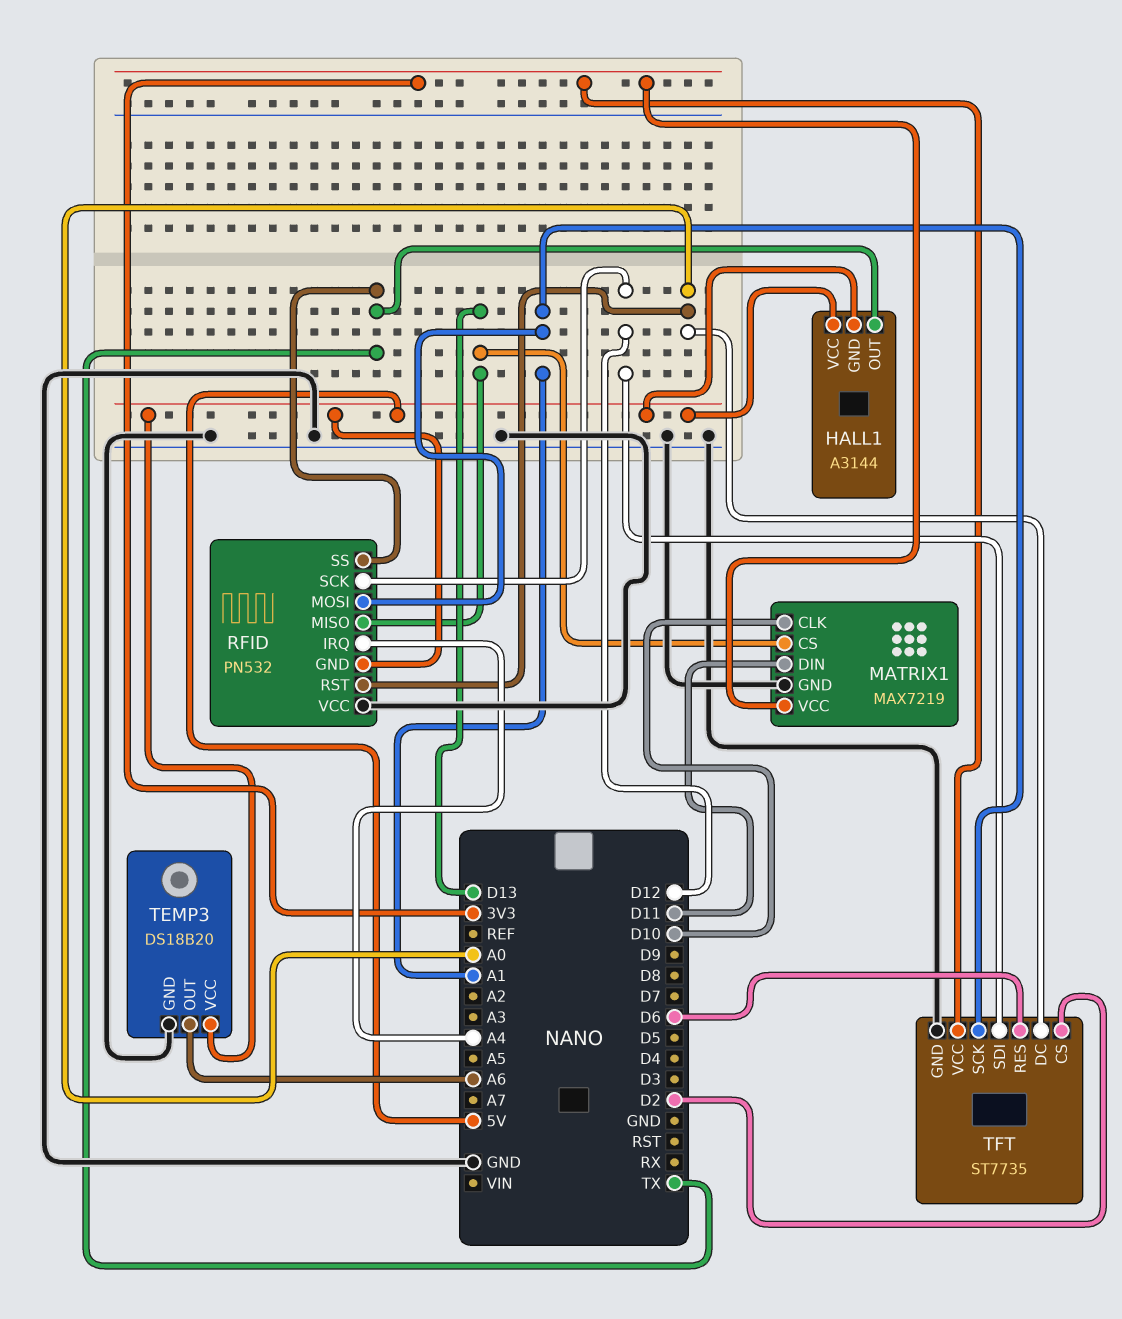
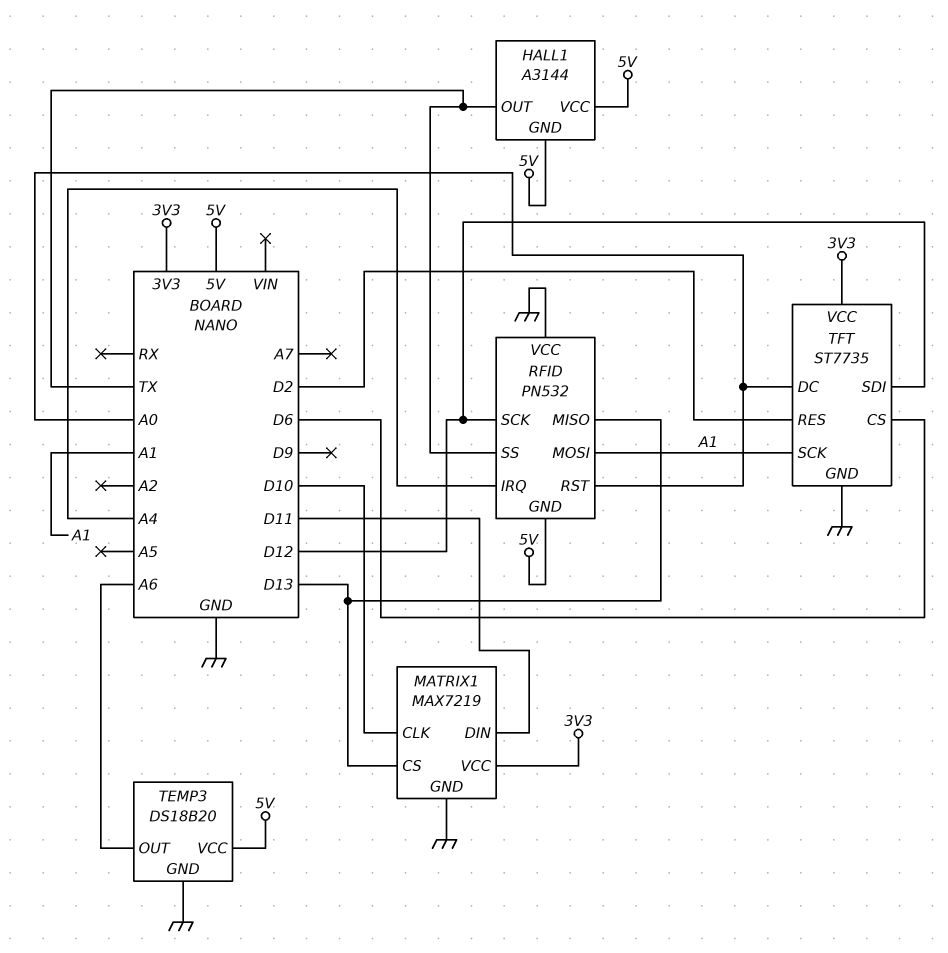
TFT pin CS: D2 -> D6
TFT pin RES: D6 -> D2

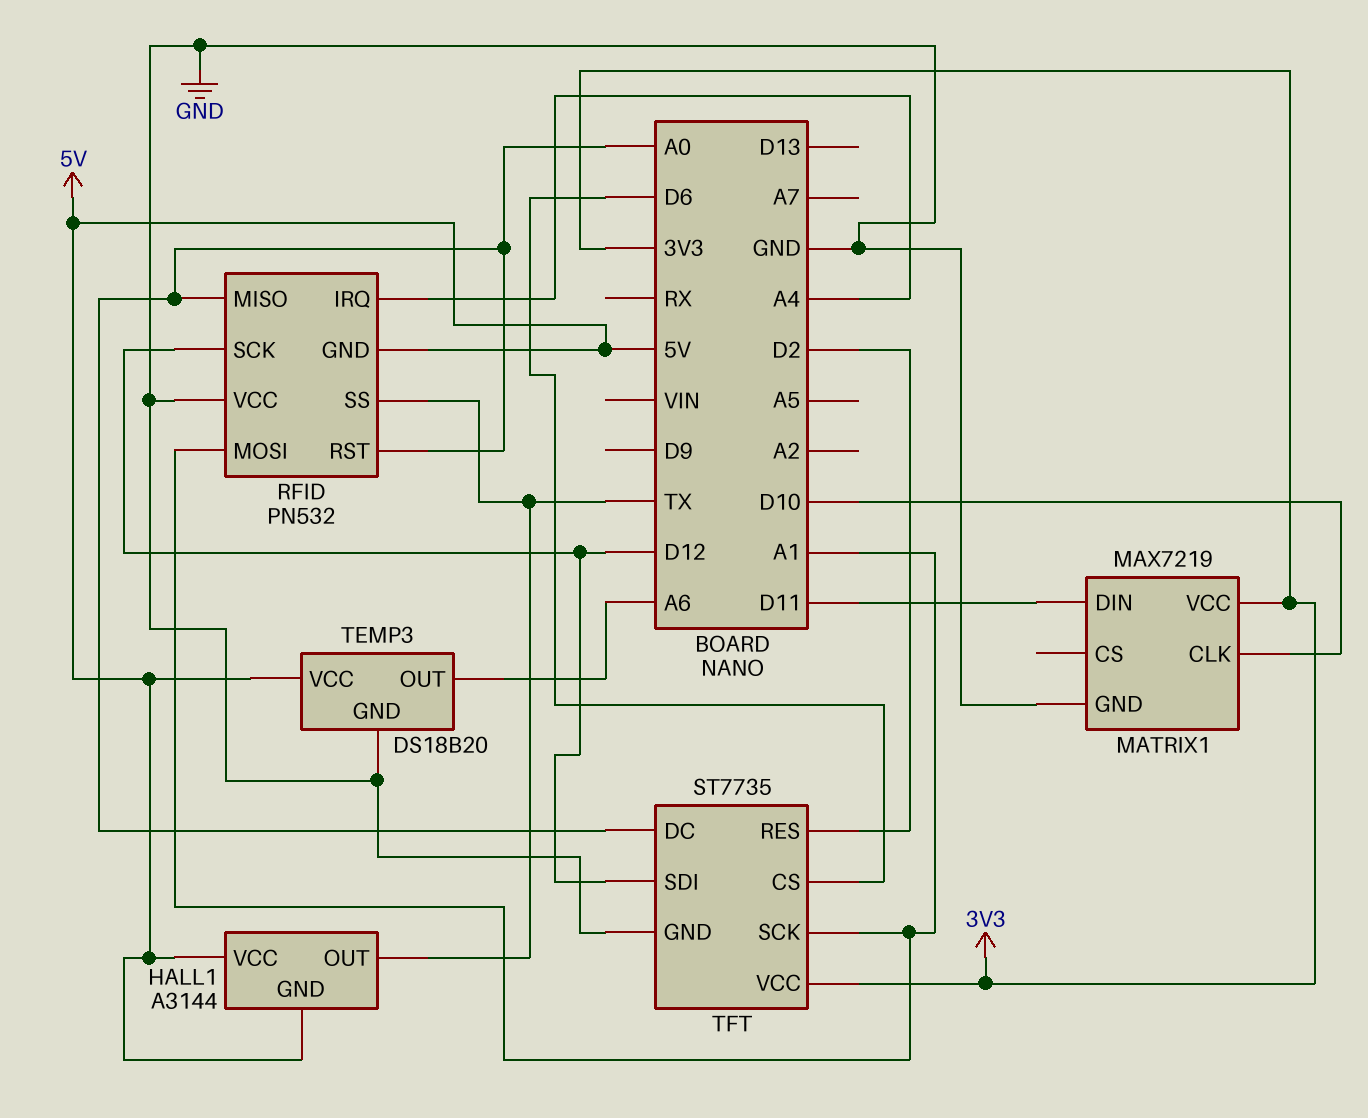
MATRIX1 pin CS: D13 -> none
RFID pin MISO: D13 -> A0

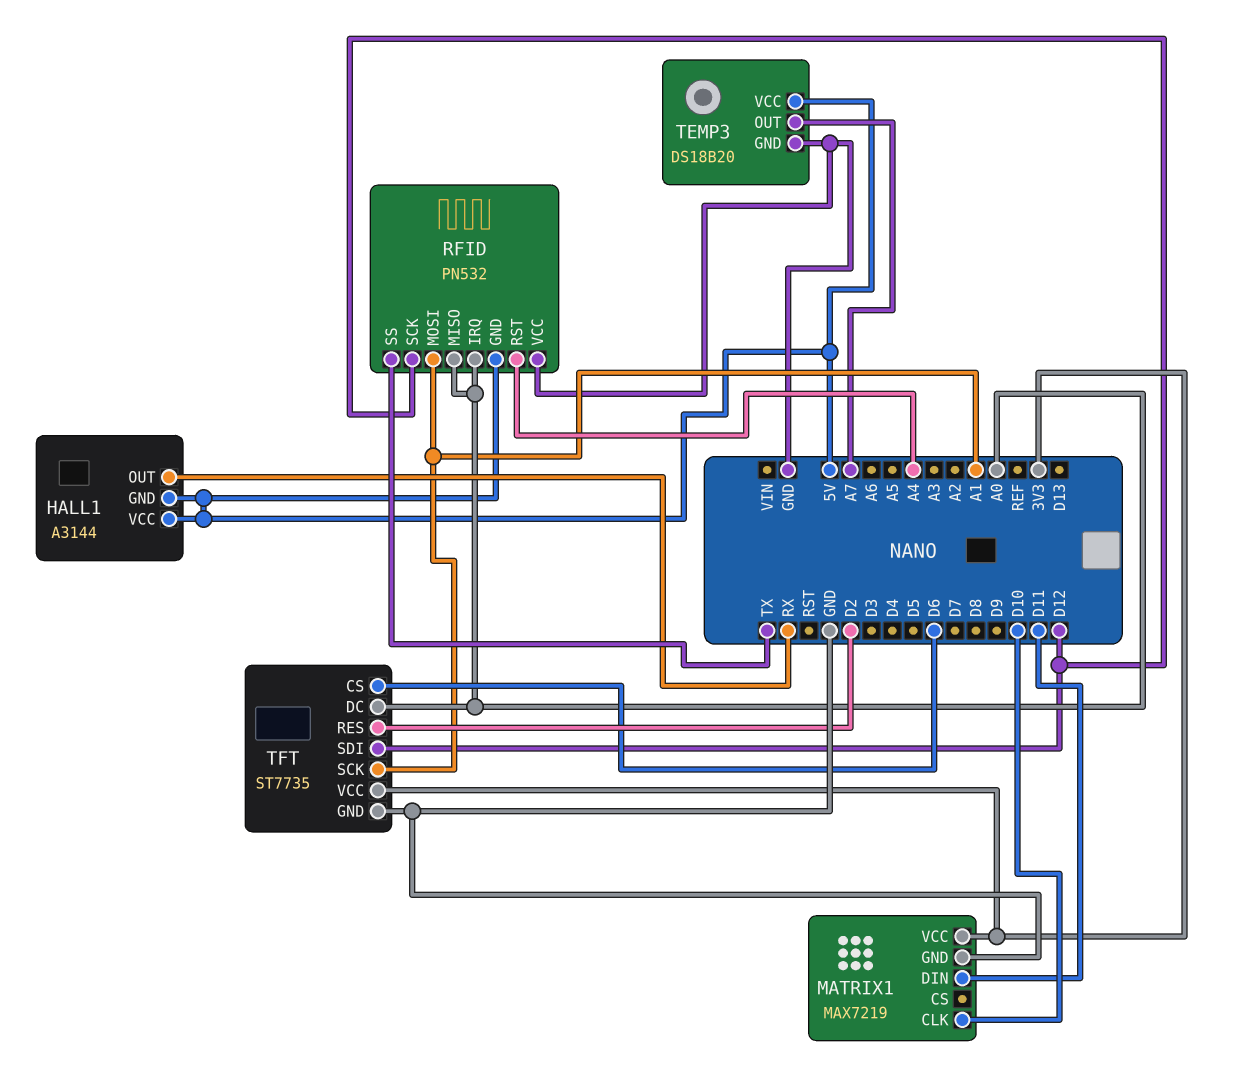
HALL1 pin OUT: TX -> RX
RFID pin IRQ: A4 -> A0
RFID pin RST: A0 -> A4
TEMP3 pin OUT: A6 -> A7

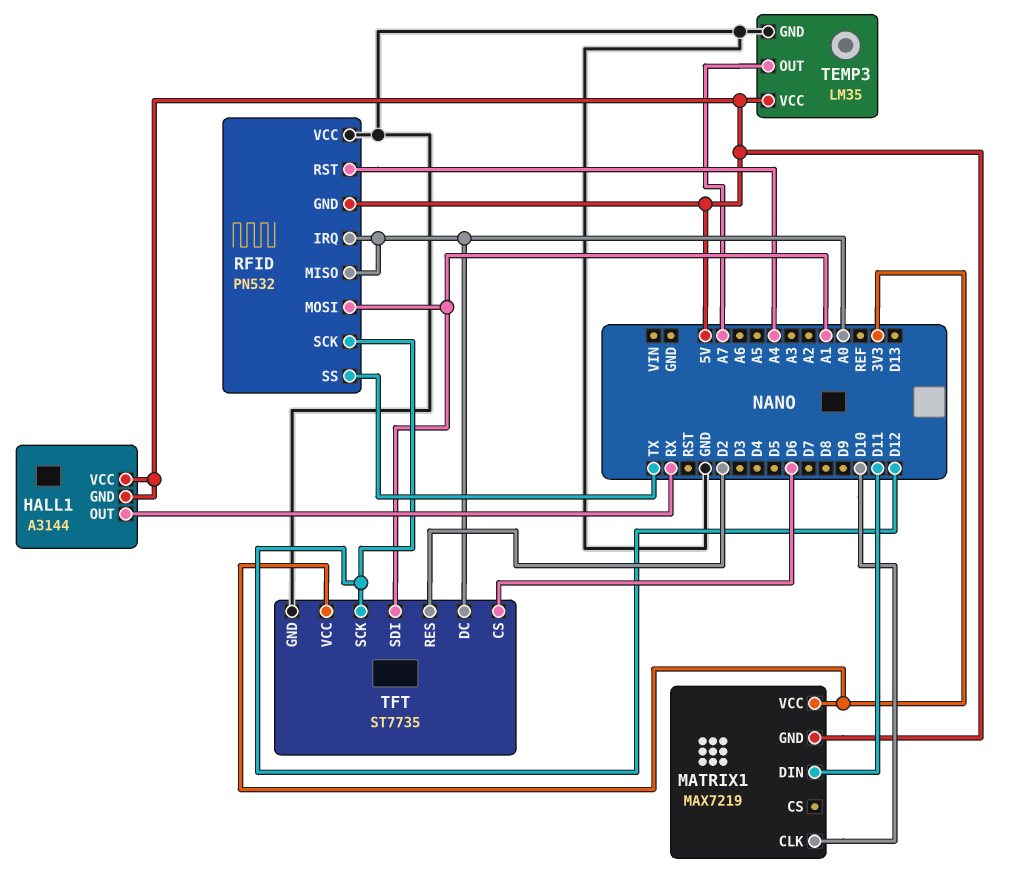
MATRIX1 pin GND: GND -> 5V
TEMP3: DS18B20 -> LM35
TFT pin SCK: A1 -> D12
TFT pin SDI: D12 -> A1

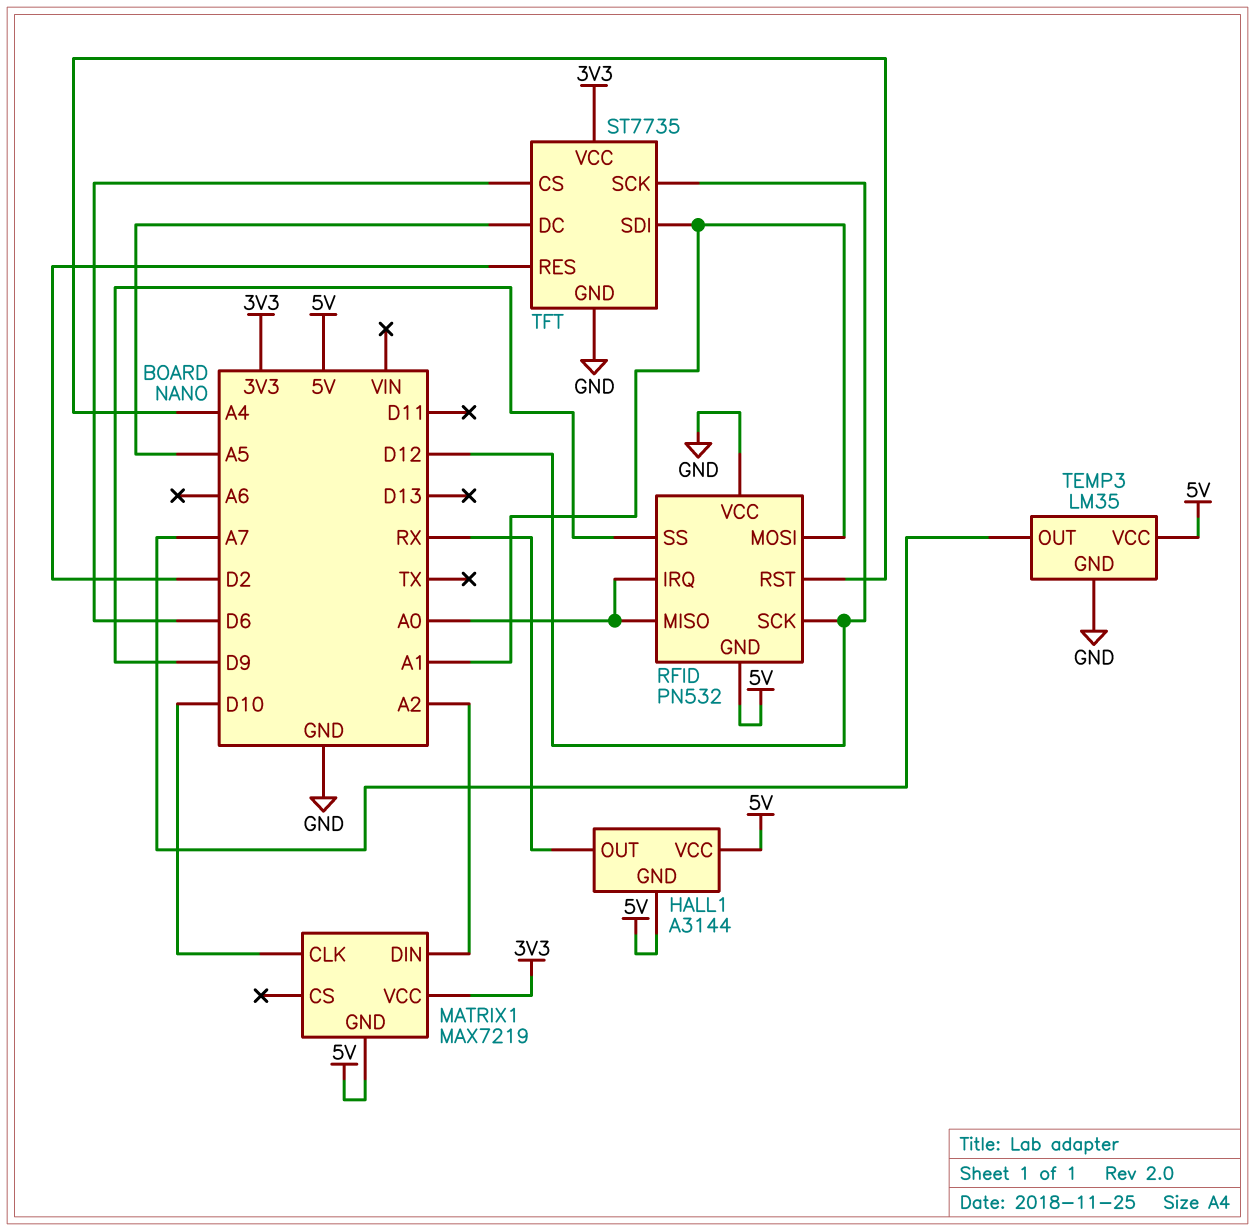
MATRIX1 pin DIN: D11 -> A2
RFID pin SS: TX -> D9
TFT pin DC: A0 -> A5

